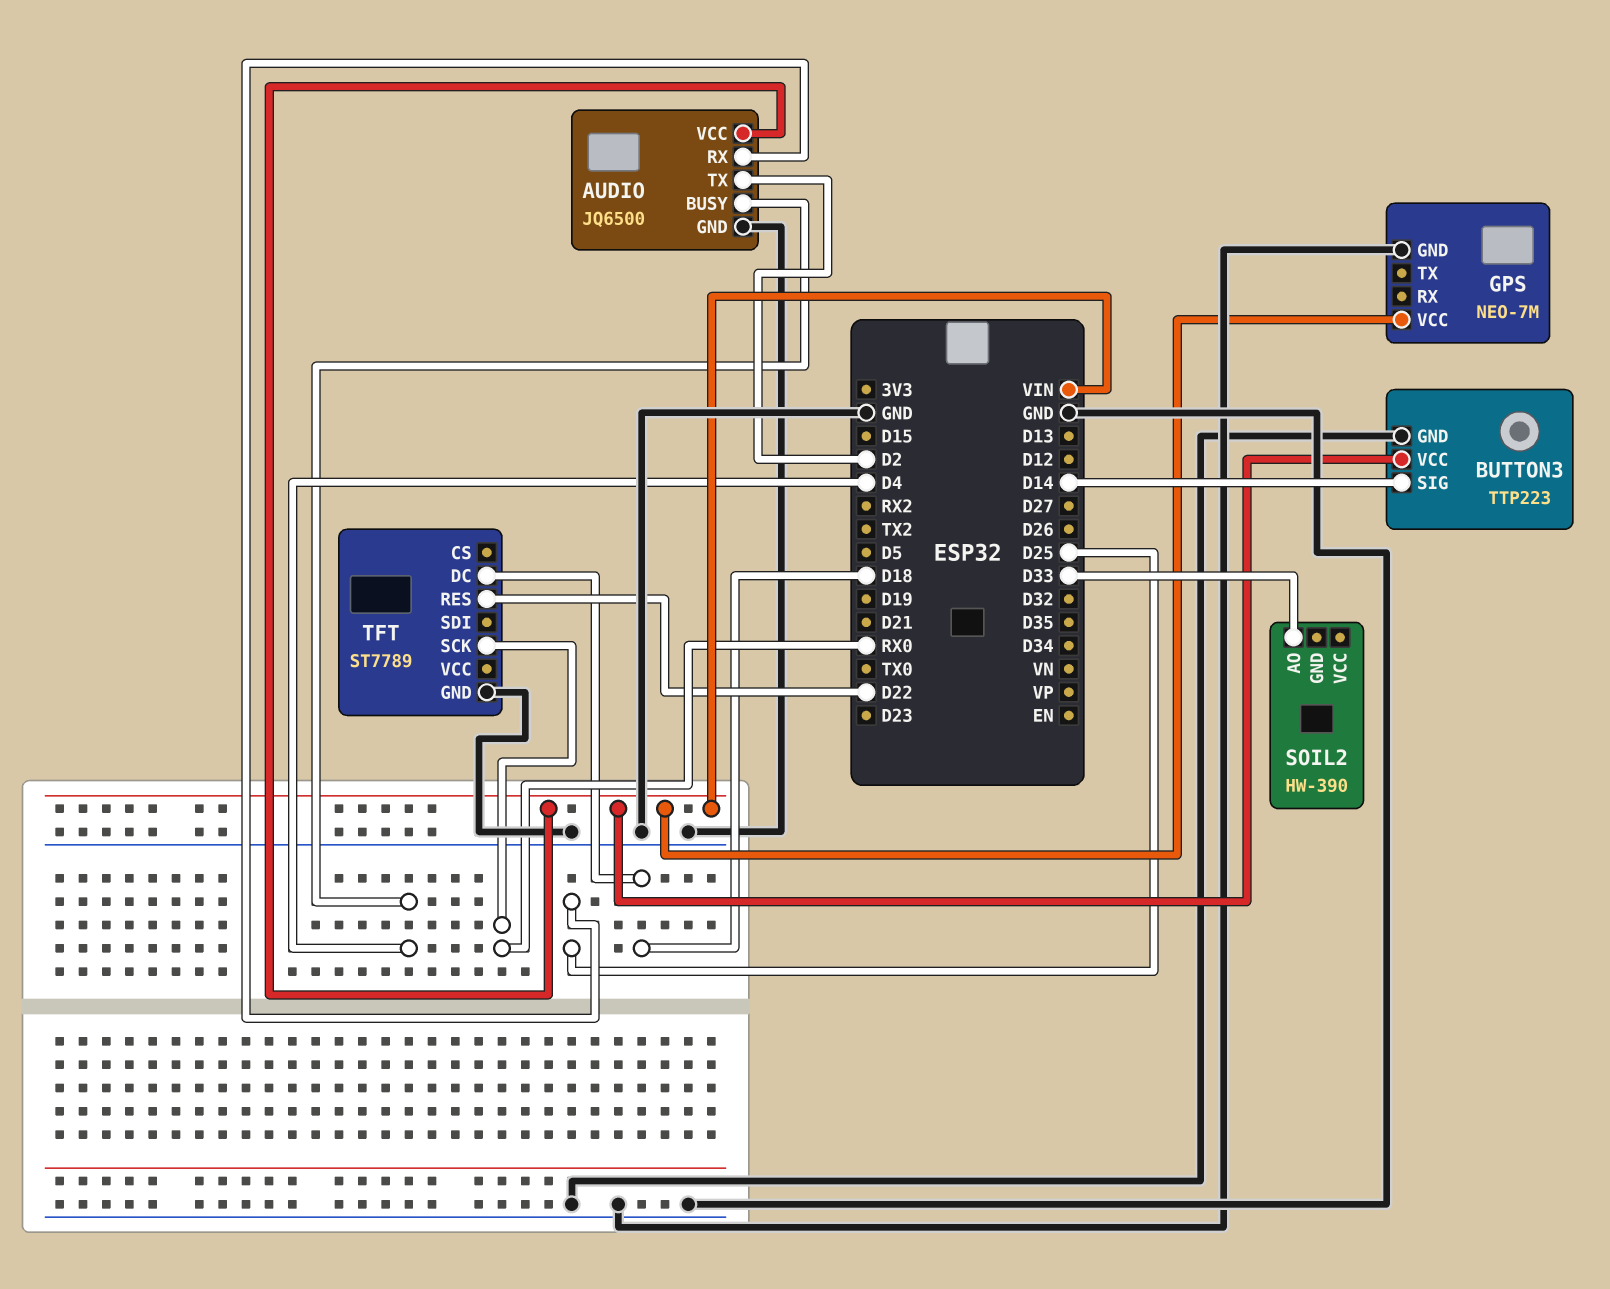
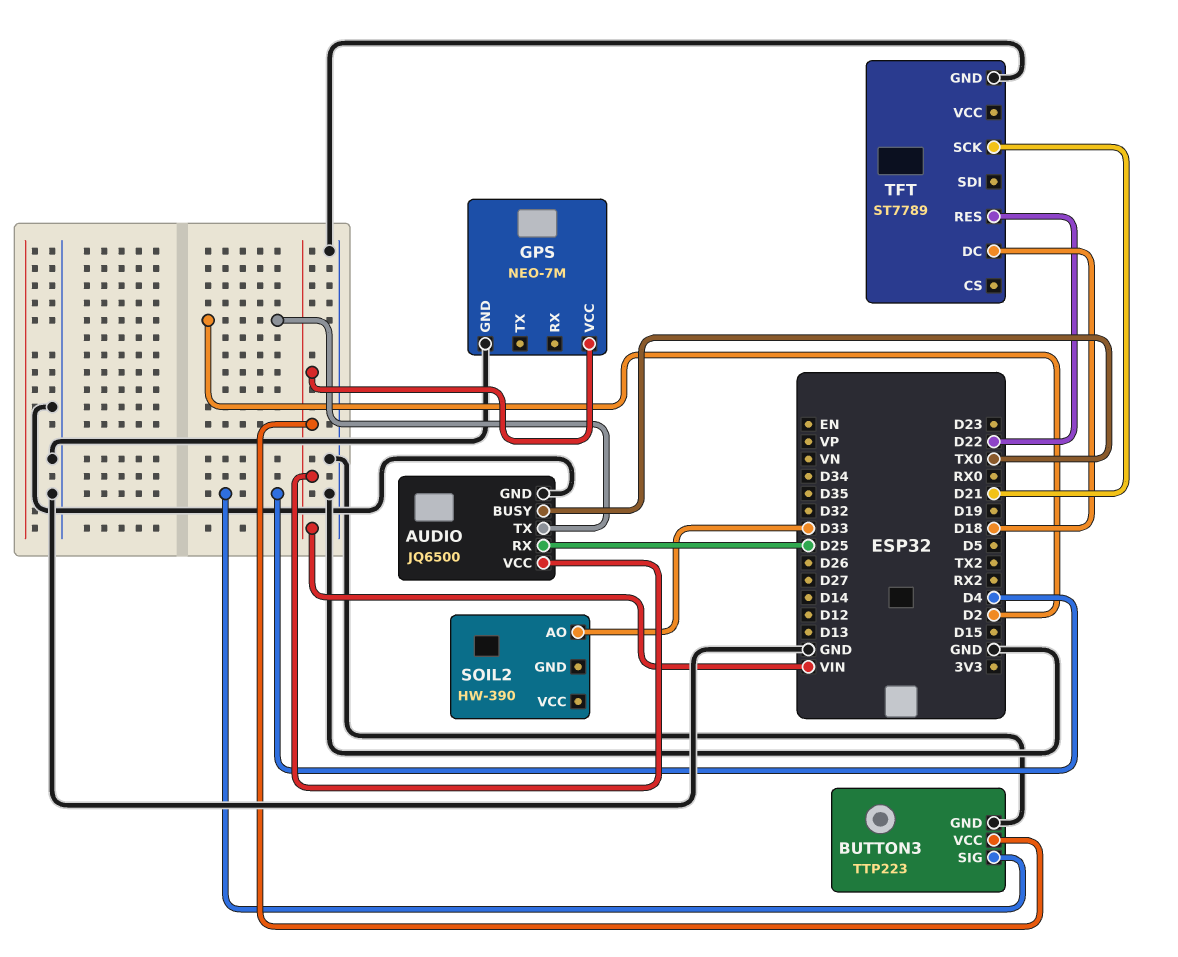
AUDIO pin BUSY: D4 -> TX0
BUTTON3 pin SIG: D14 -> D4
TFT pin SCK: RX0 -> D21

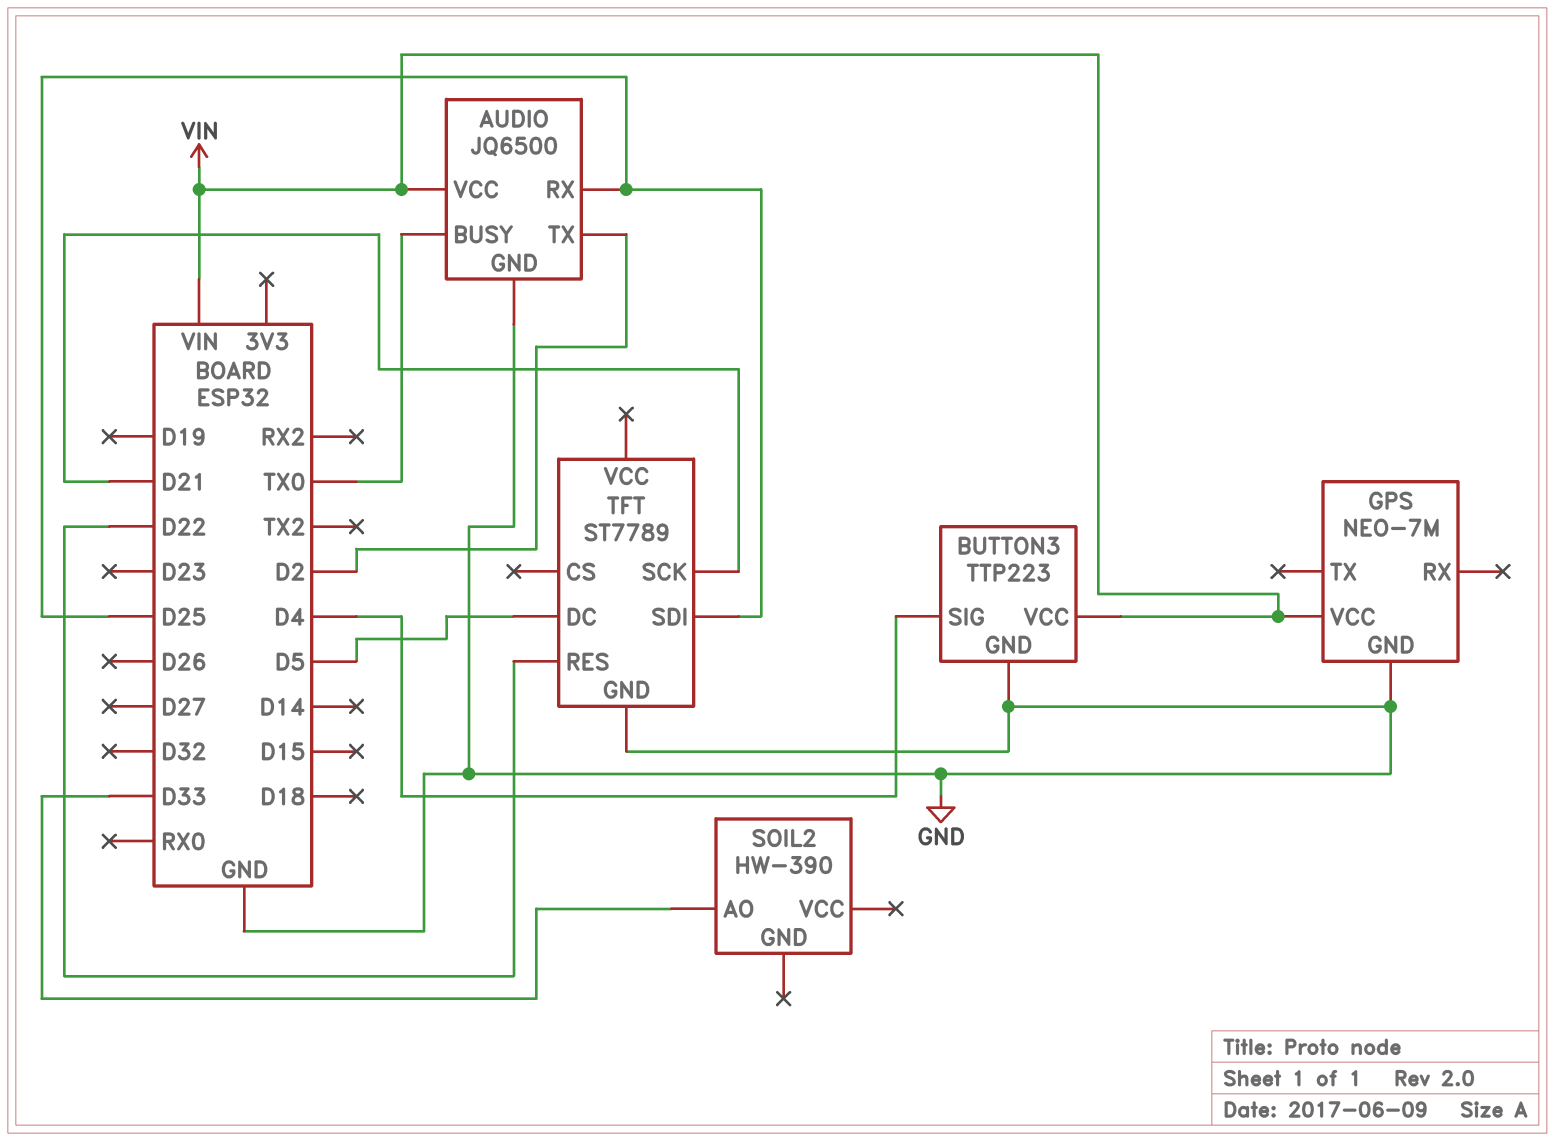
TFT pin DC: D18 -> D5
TFT pin SDI: none -> D25

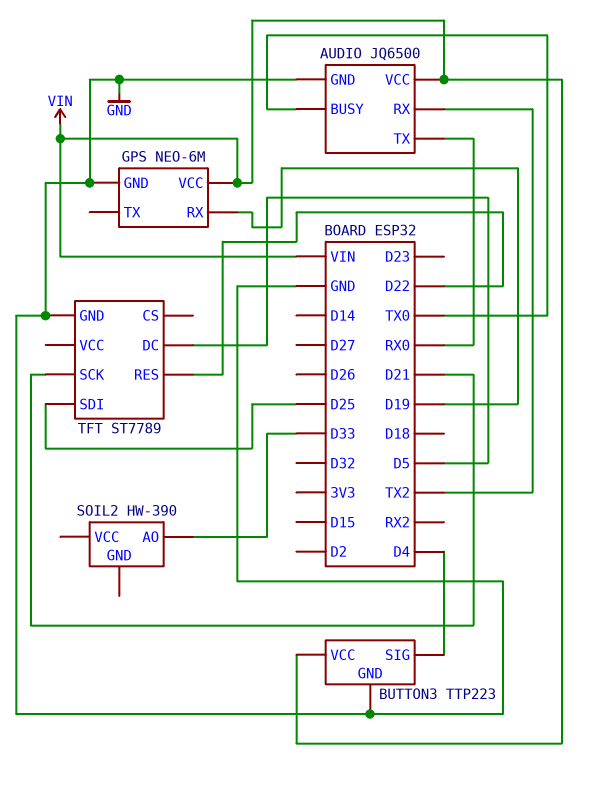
AUDIO pin RX: D25 -> TX2
AUDIO pin TX: D2 -> RX0
GPS: NEO-7M -> NEO-6M
GPS pin RX: none -> D19

